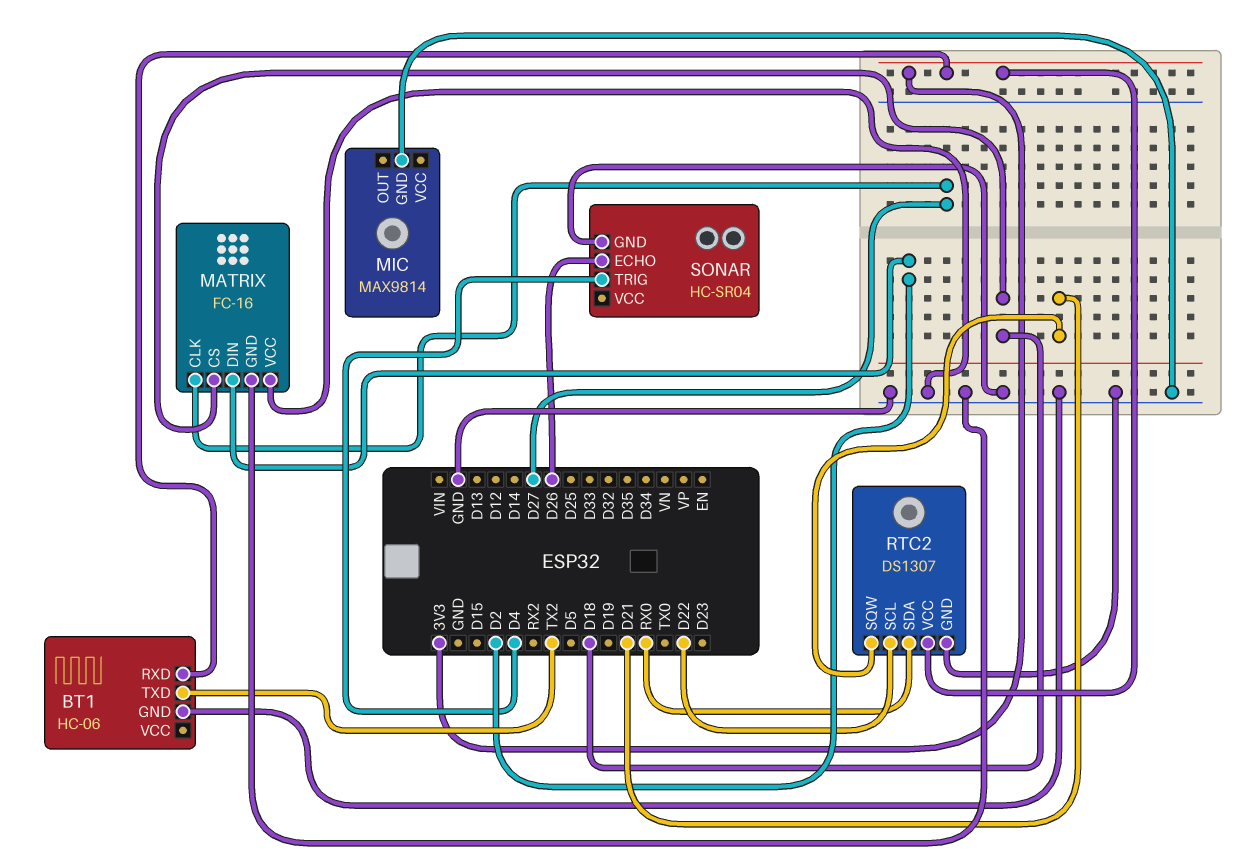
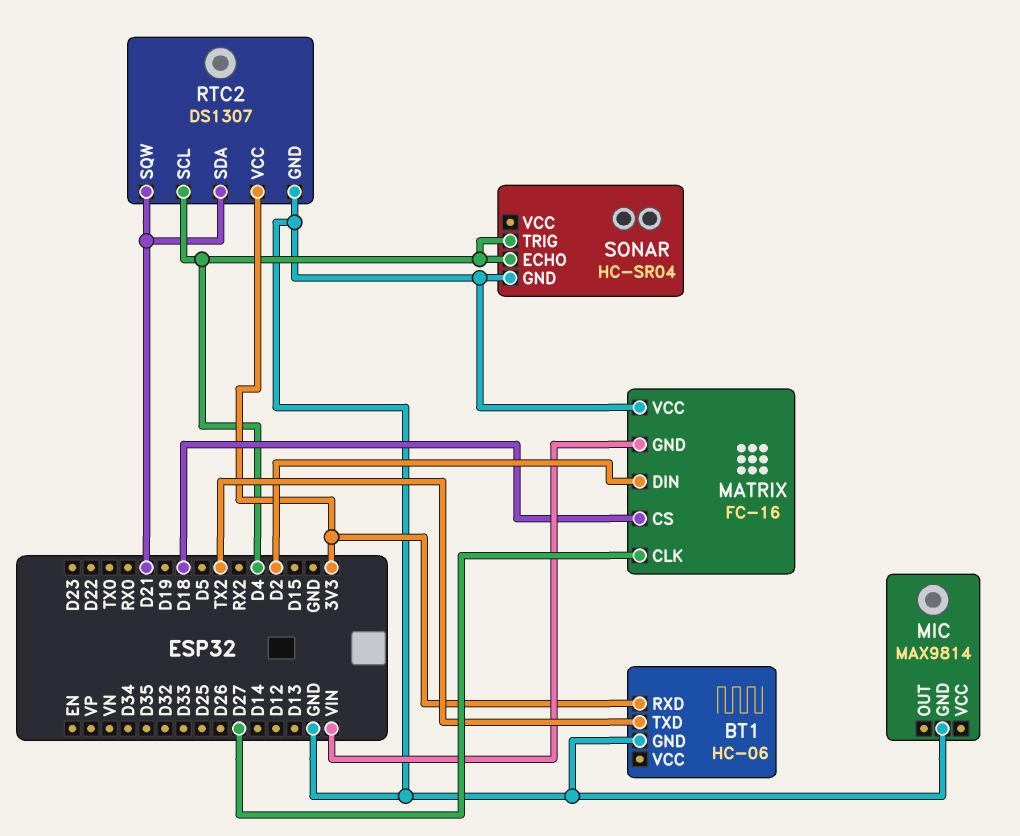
MATRIX pin GND: GND -> VIN
RTC2 pin SCL: D22 -> D4
RTC2 pin SDA: RX0 -> D21
SONAR pin ECHO: D26 -> D4

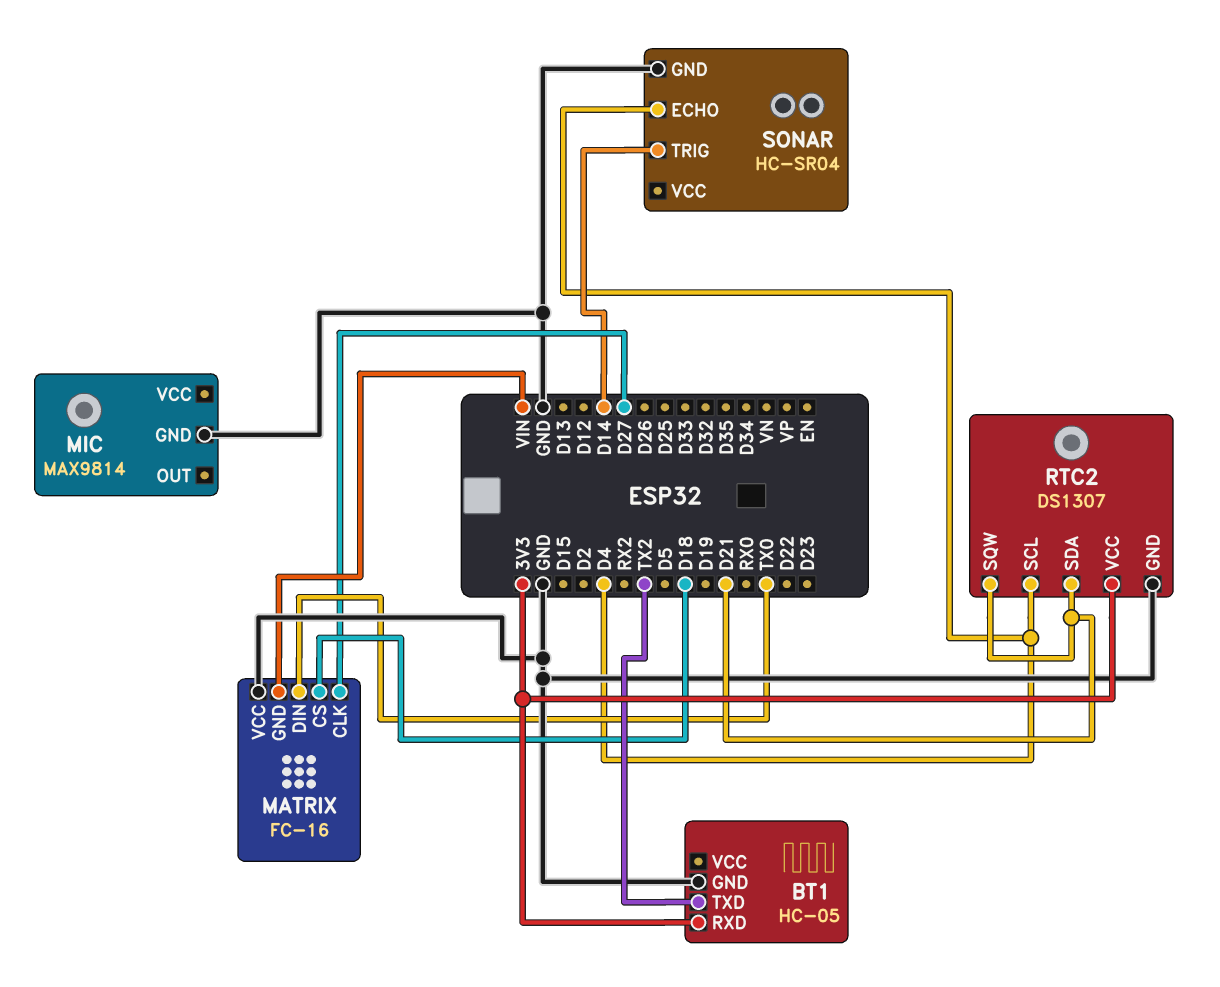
BT1: HC-06 -> HC-05
MATRIX pin DIN: D2 -> TX0
SONAR pin TRIG: D4 -> D14

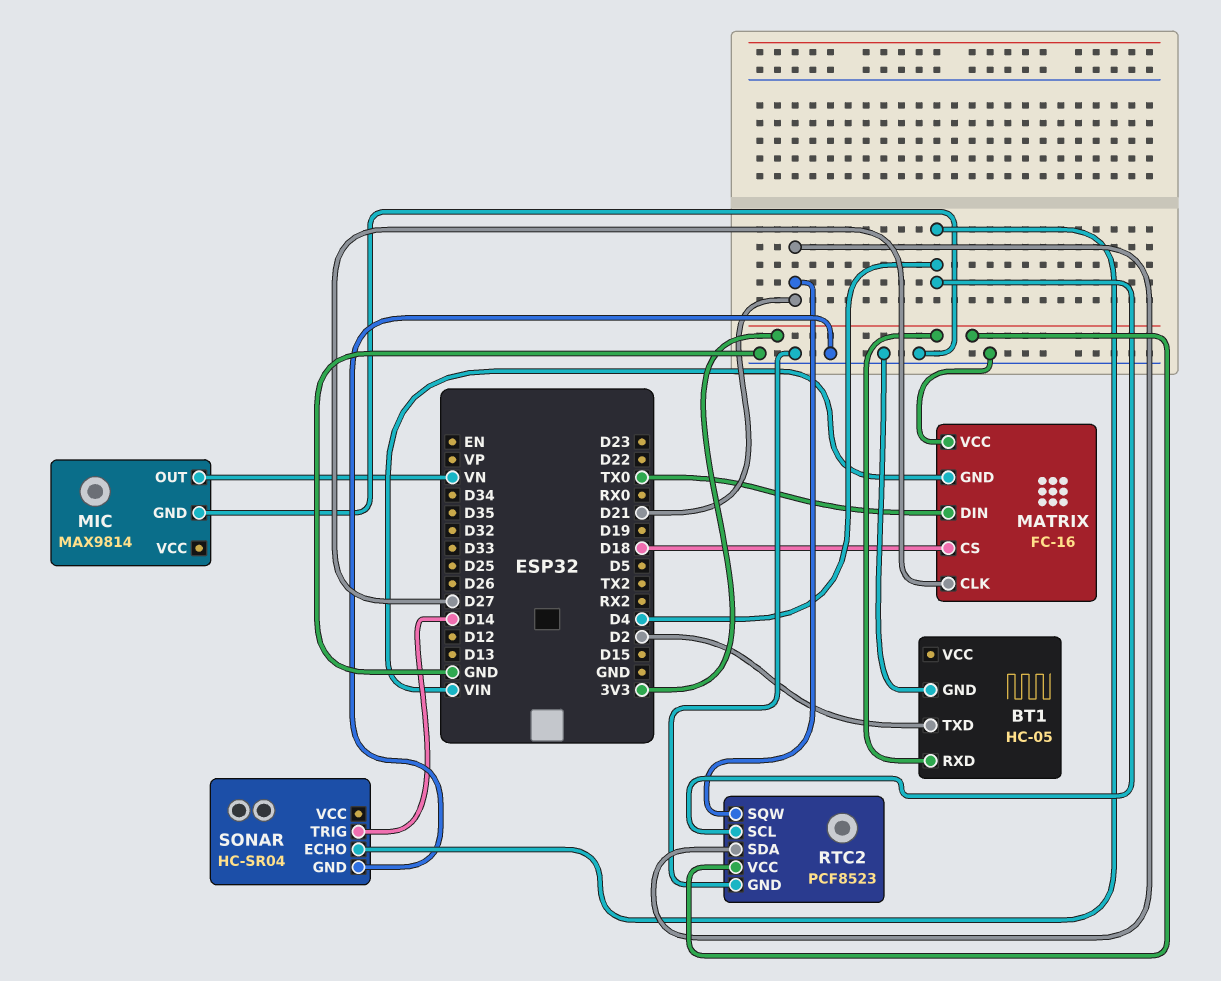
BT1 pin TXD: TX2 -> D2
MIC pin OUT: none -> VN
RTC2: DS1307 -> PCF8523

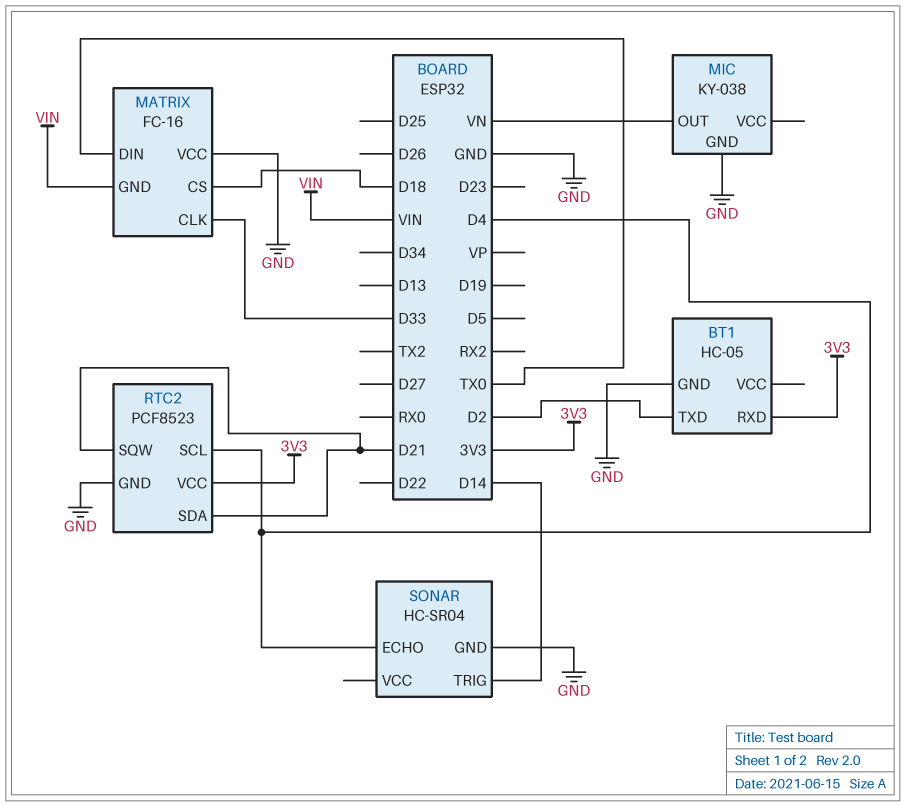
MATRIX pin CLK: D27 -> D33
MIC: MAX9814 -> KY-038

